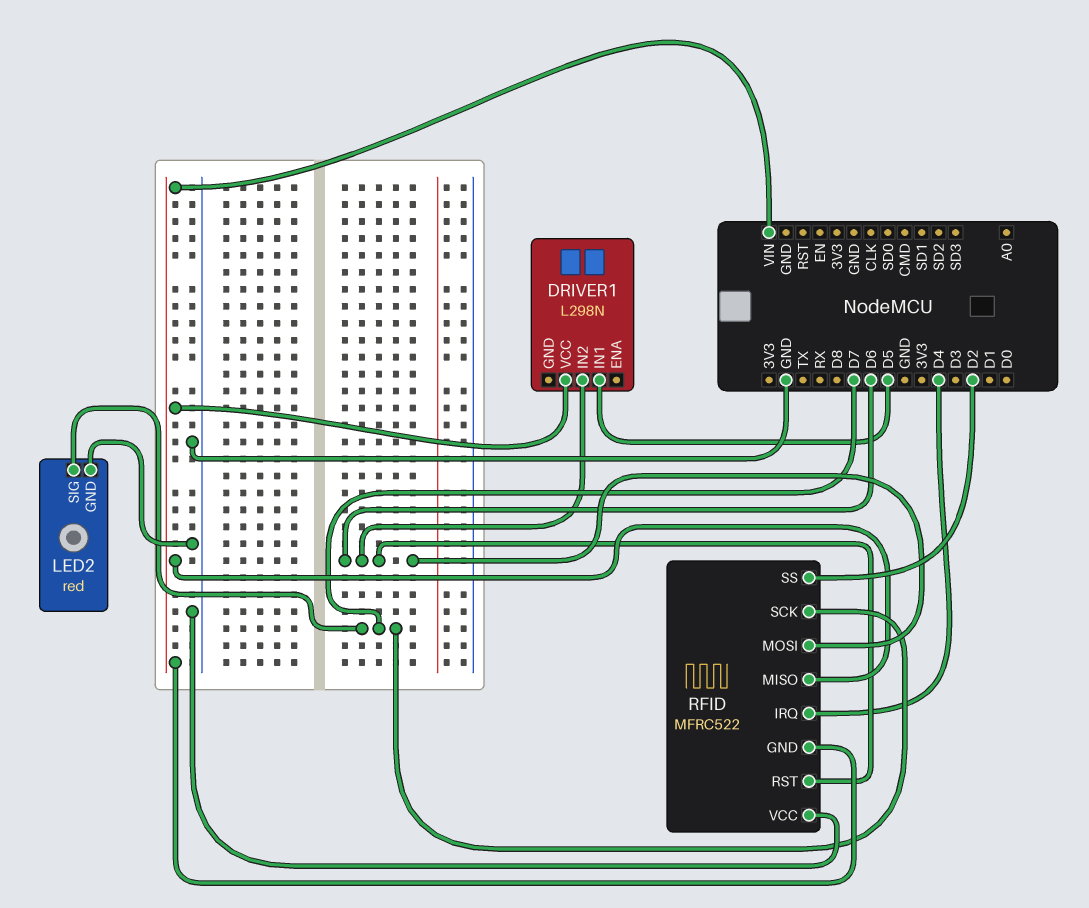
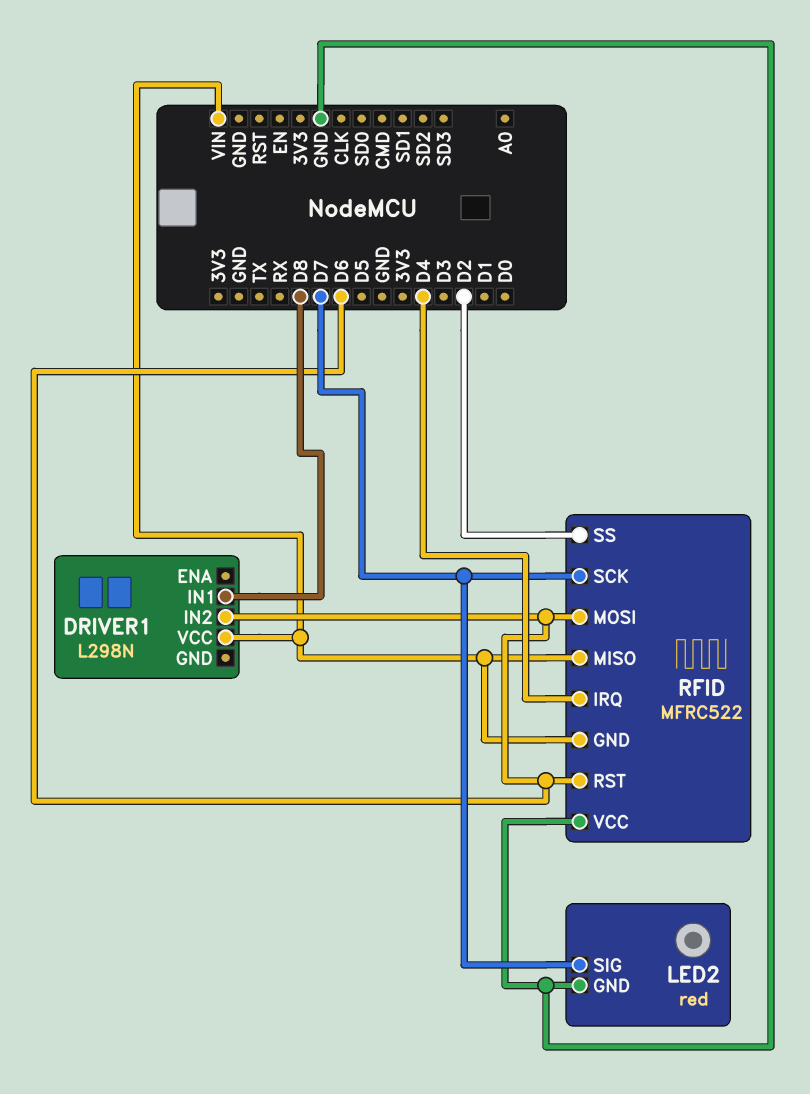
DRIVER1 pin IN1: D5 -> D8

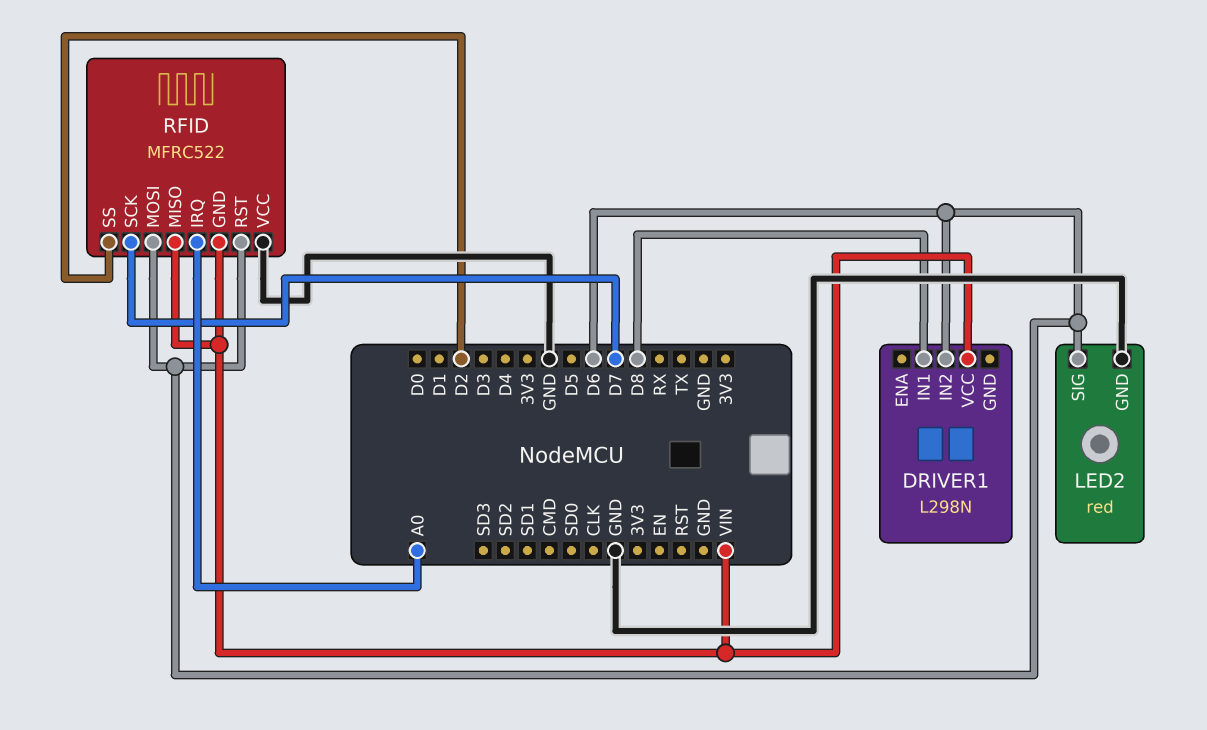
LED2 pin SIG: D7 -> D6
RFID pin IRQ: D4 -> A0

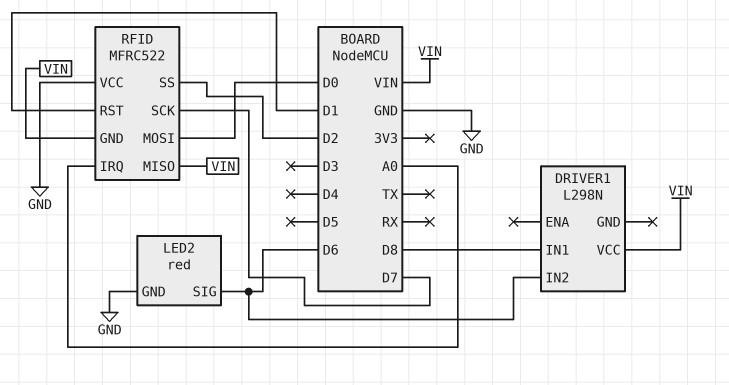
RFID pin MOSI: D6 -> D0
RFID pin RST: D6 -> D1

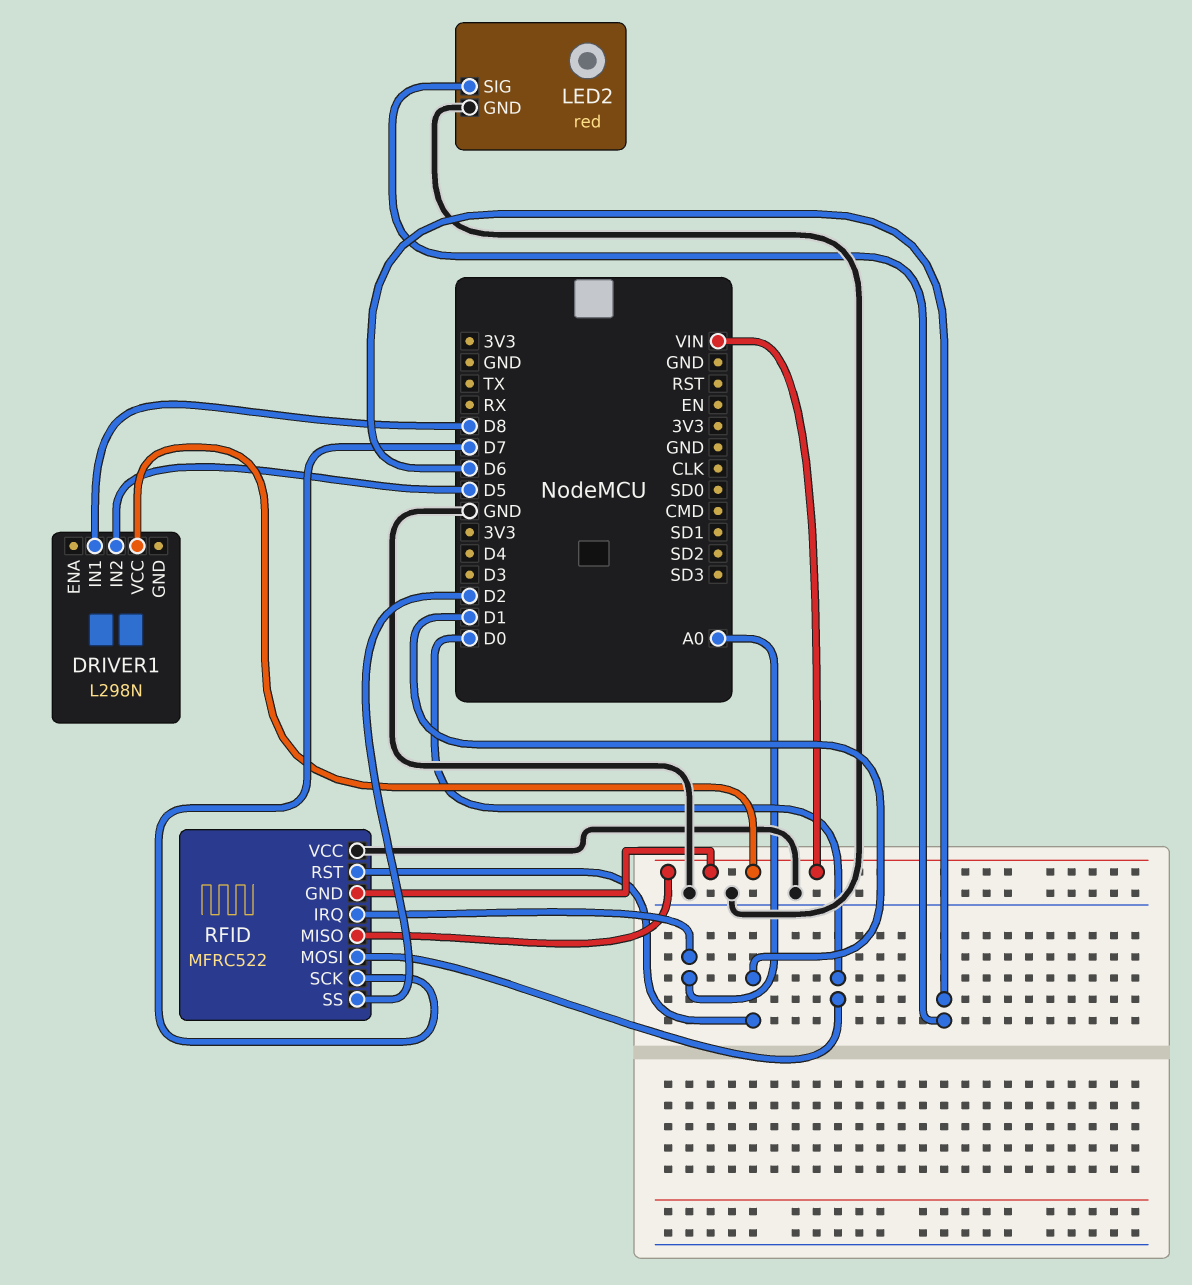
DRIVER1 pin IN2: D6 -> D5

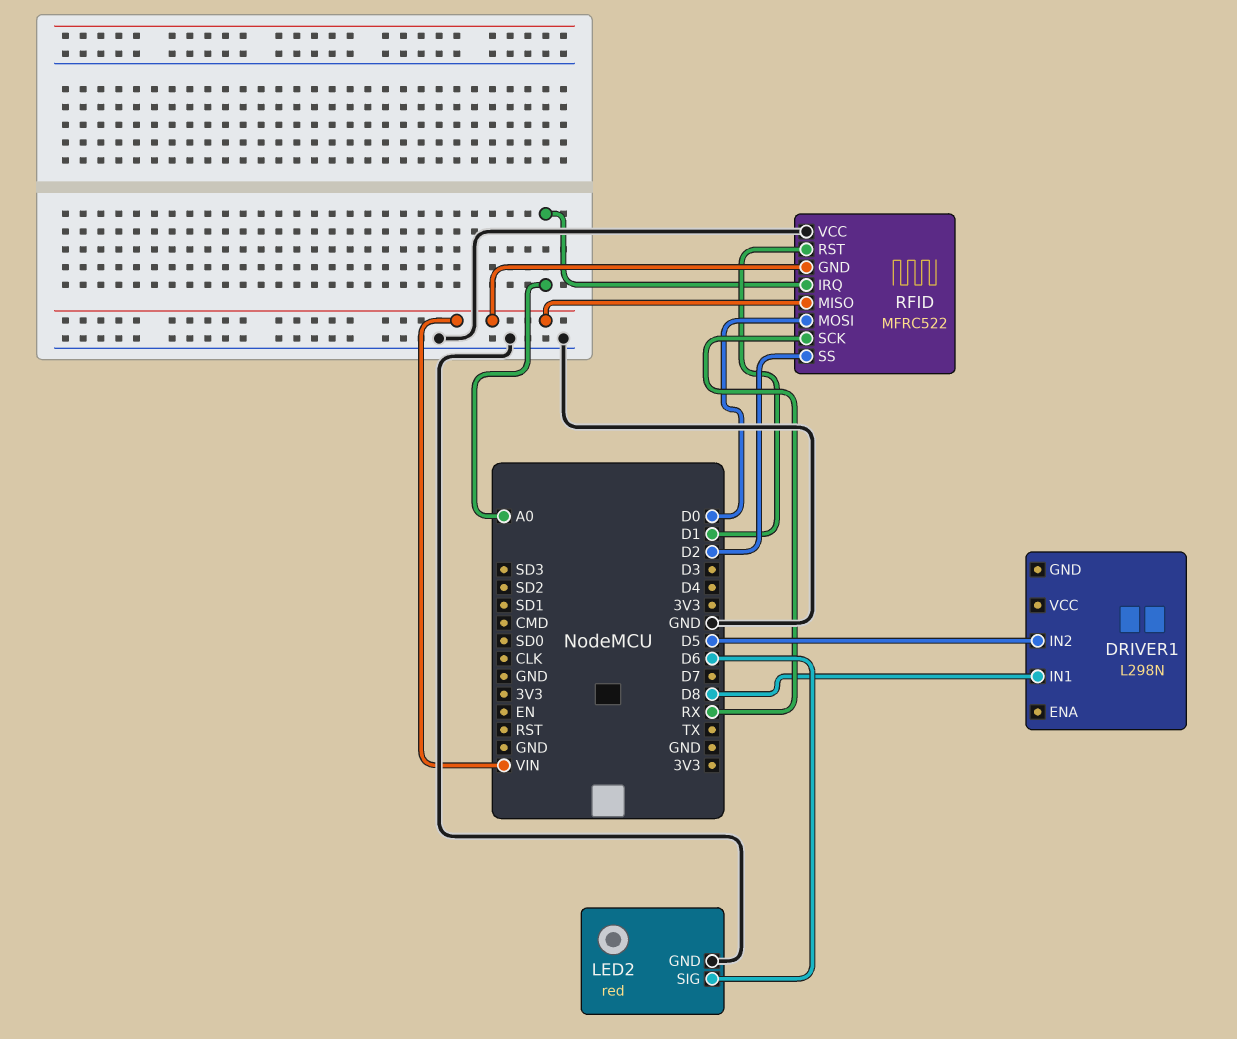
DRIVER1 pin VCC: VIN -> none
RFID pin SCK: D7 -> RX

